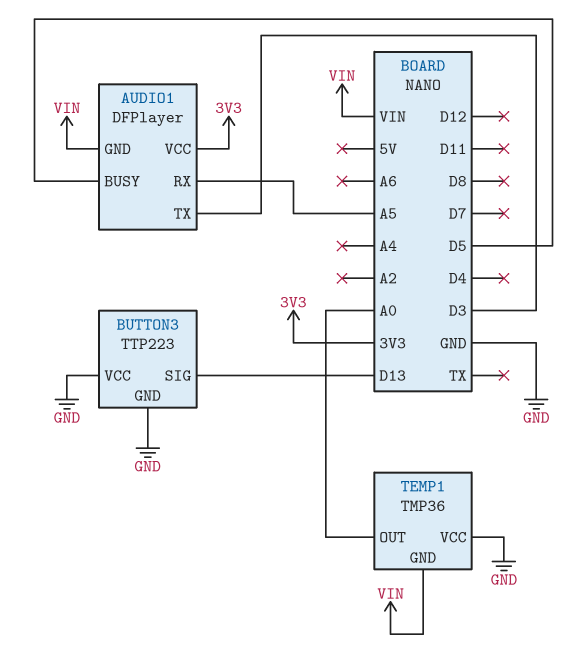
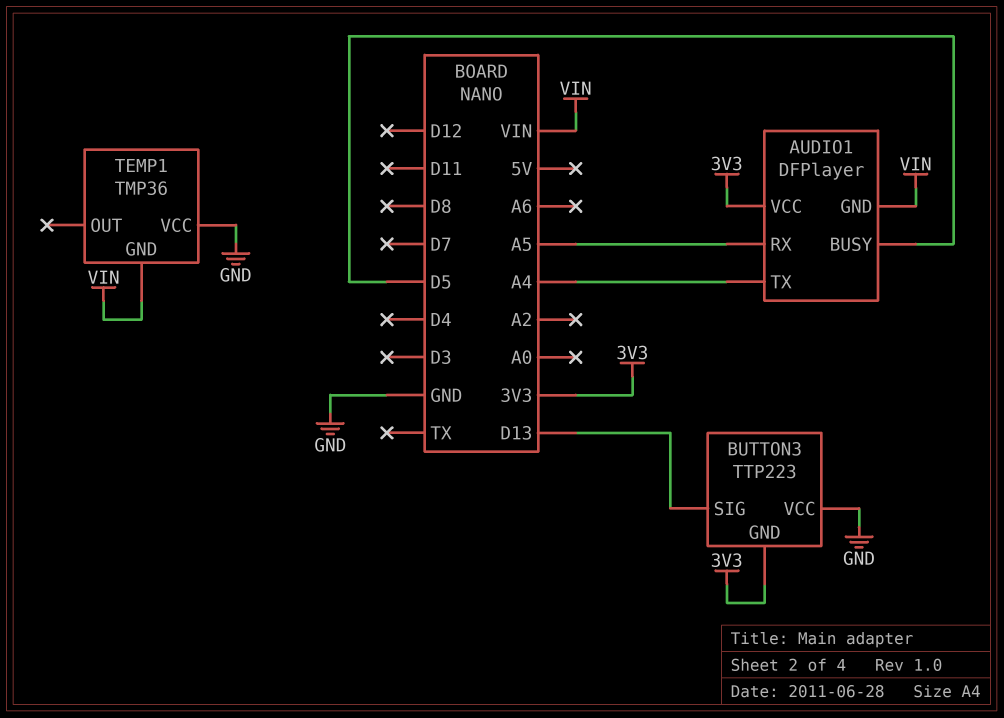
AUDIO1 pin TX: D3 -> A4
BUTTON3 pin GND: GND -> 3V3
TEMP1 pin OUT: A0 -> none

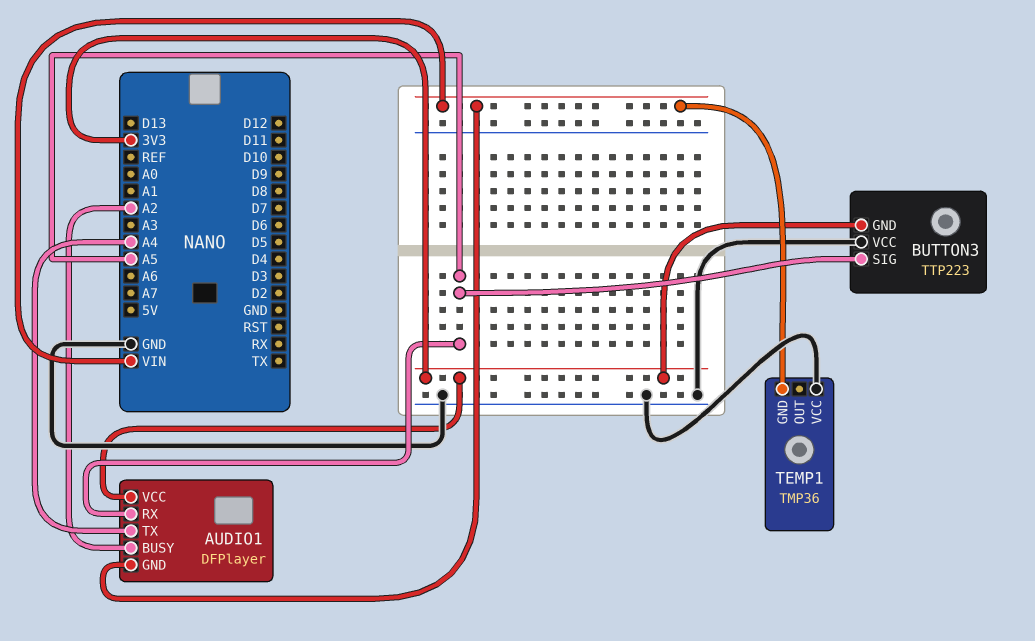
AUDIO1 pin BUSY: D5 -> A2
BUTTON3 pin SIG: D13 -> A5

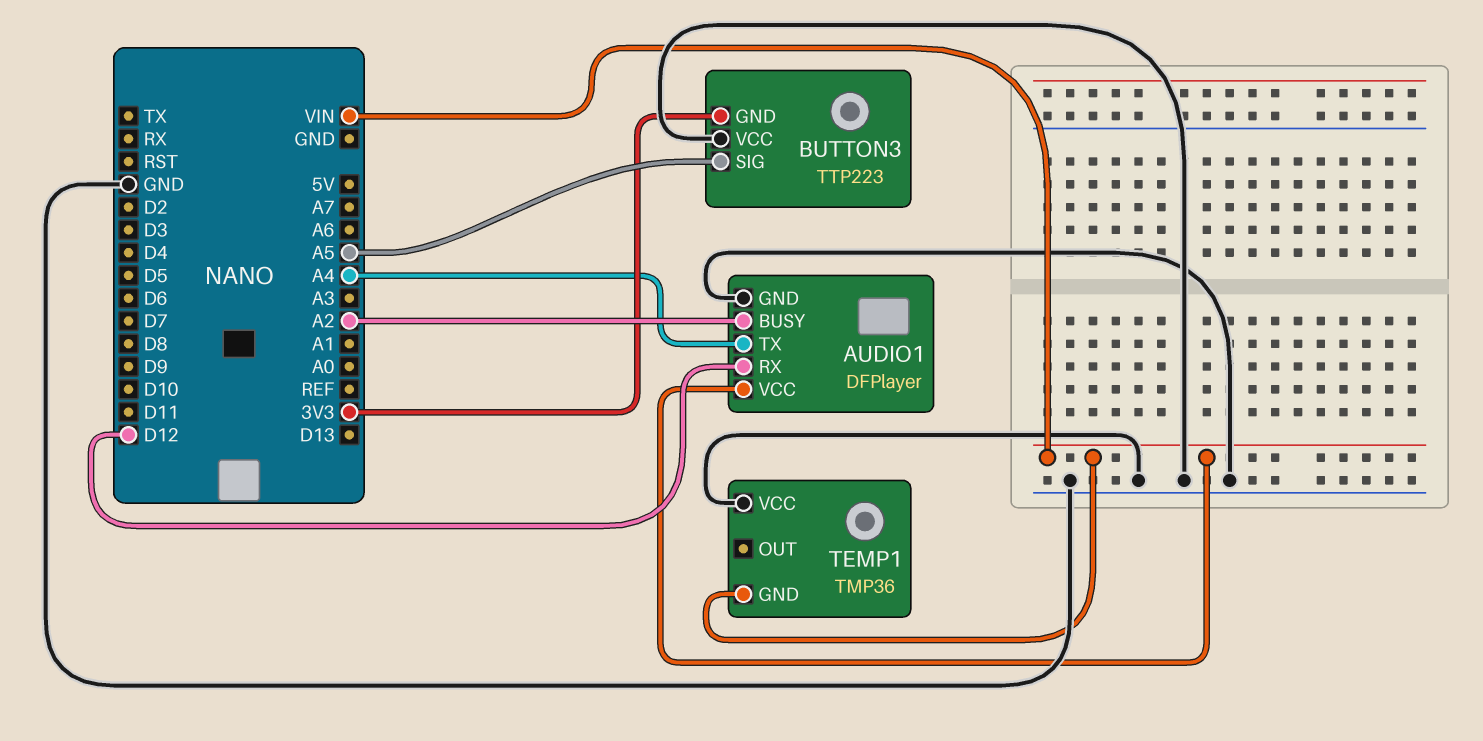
AUDIO1 pin GND: VIN -> GND
AUDIO1 pin RX: A5 -> D12
AUDIO1 pin VCC: 3V3 -> VIN

